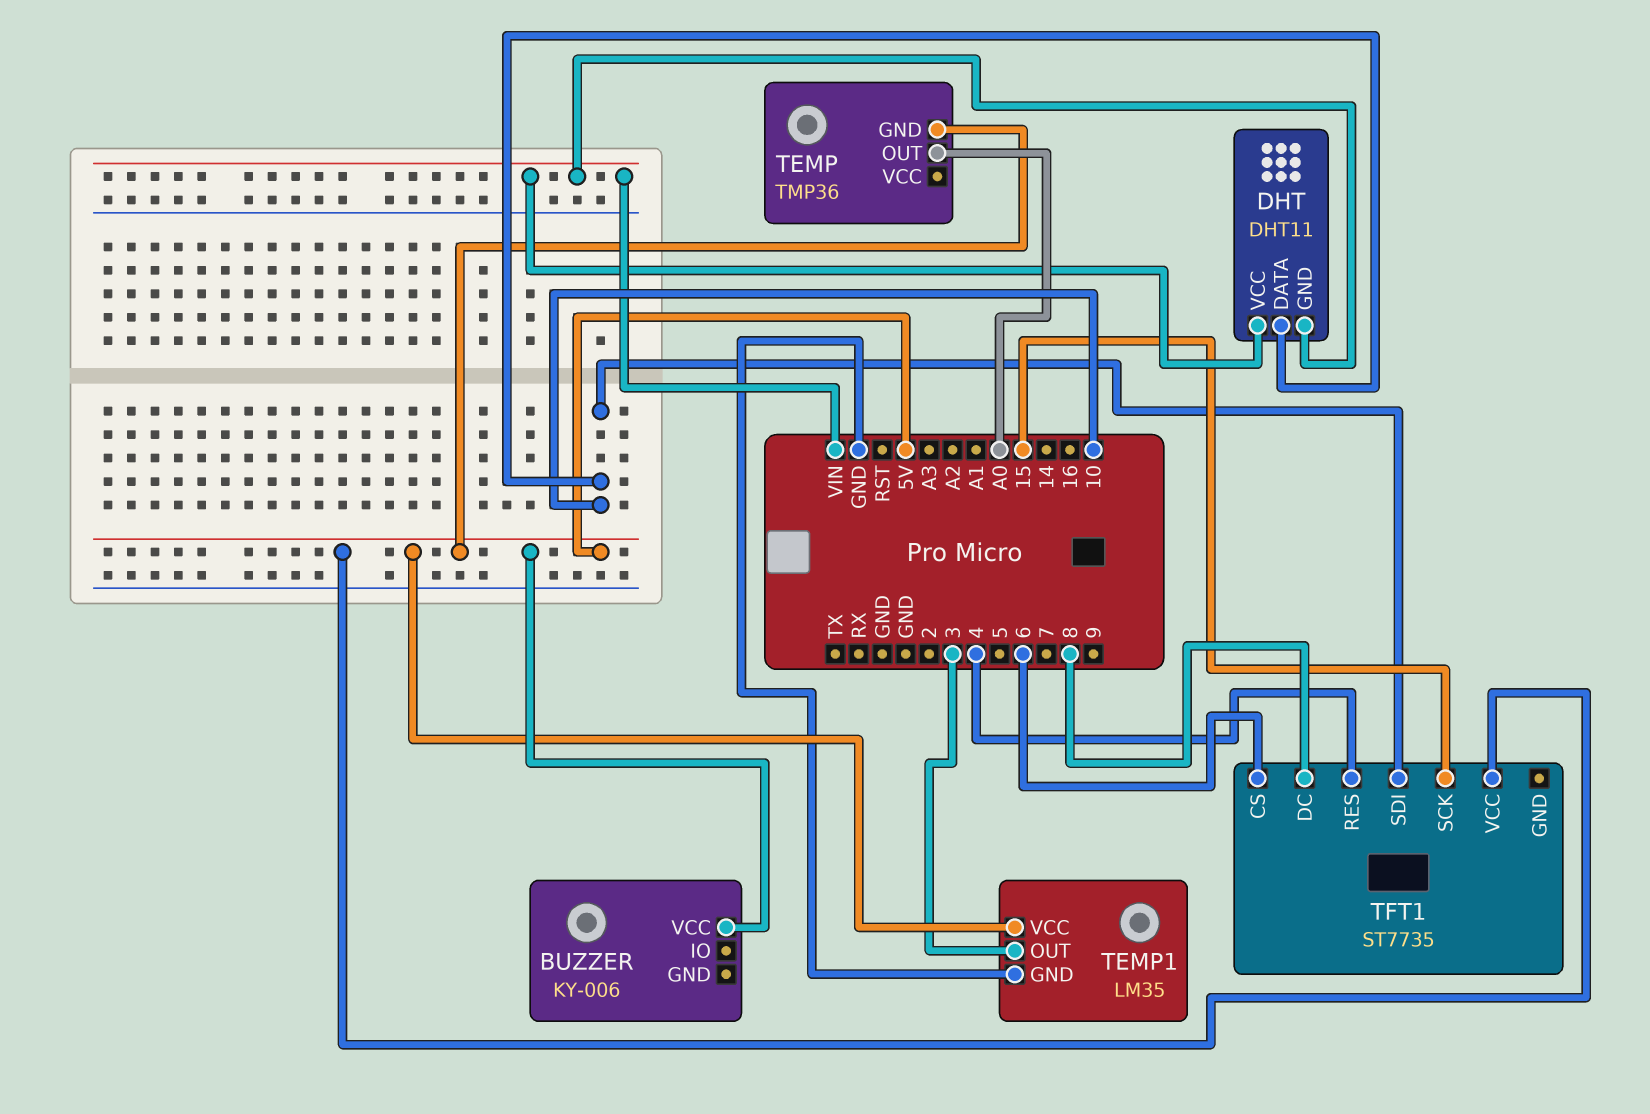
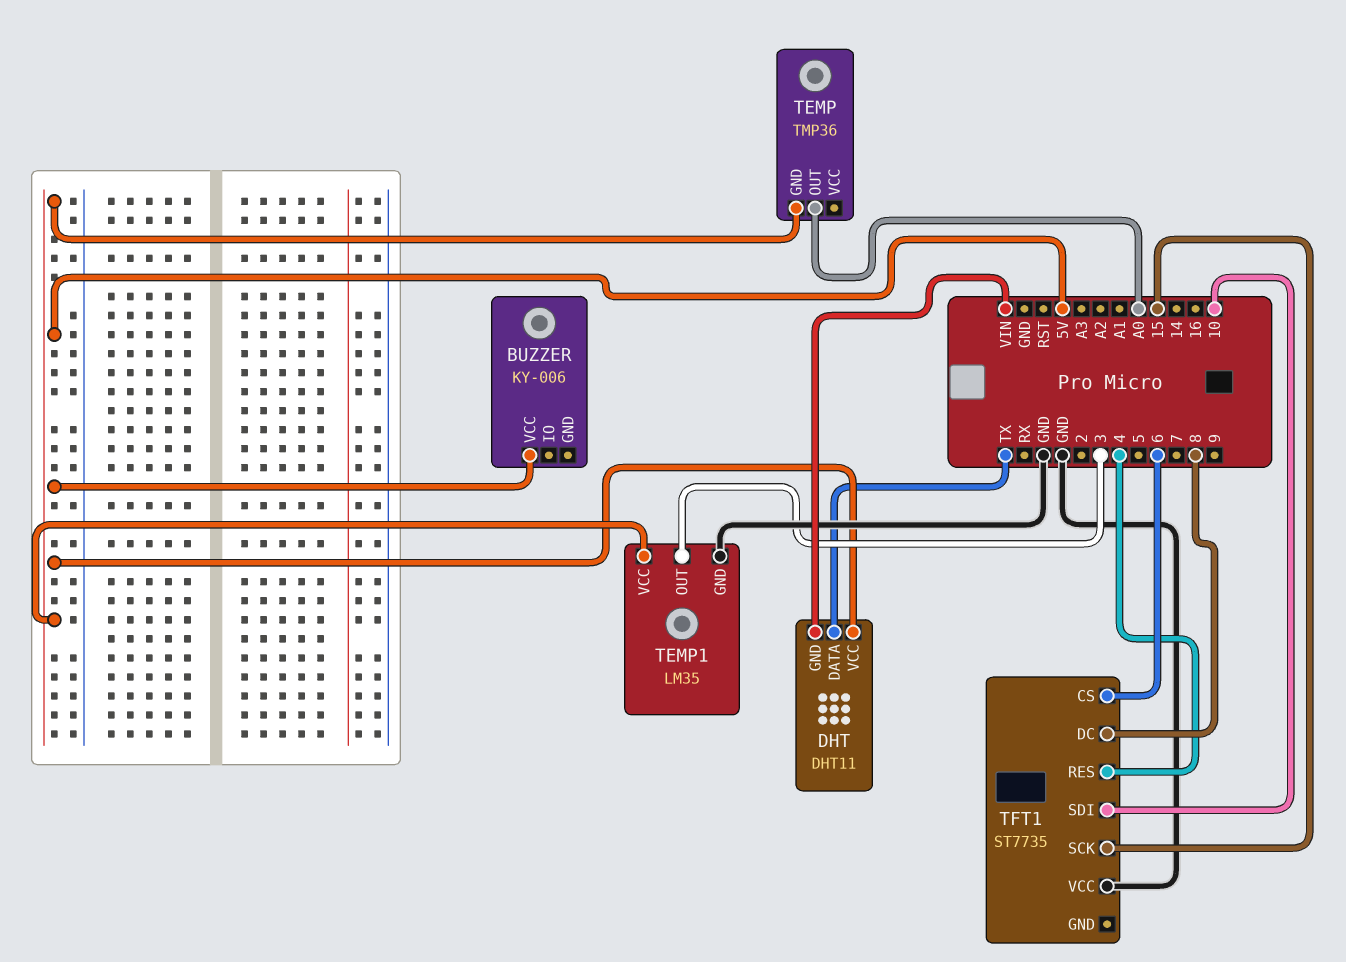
DHT pin DATA: 10 -> TX
DHT pin VCC: VIN -> 5V
TFT1 pin VCC: 5V -> GND

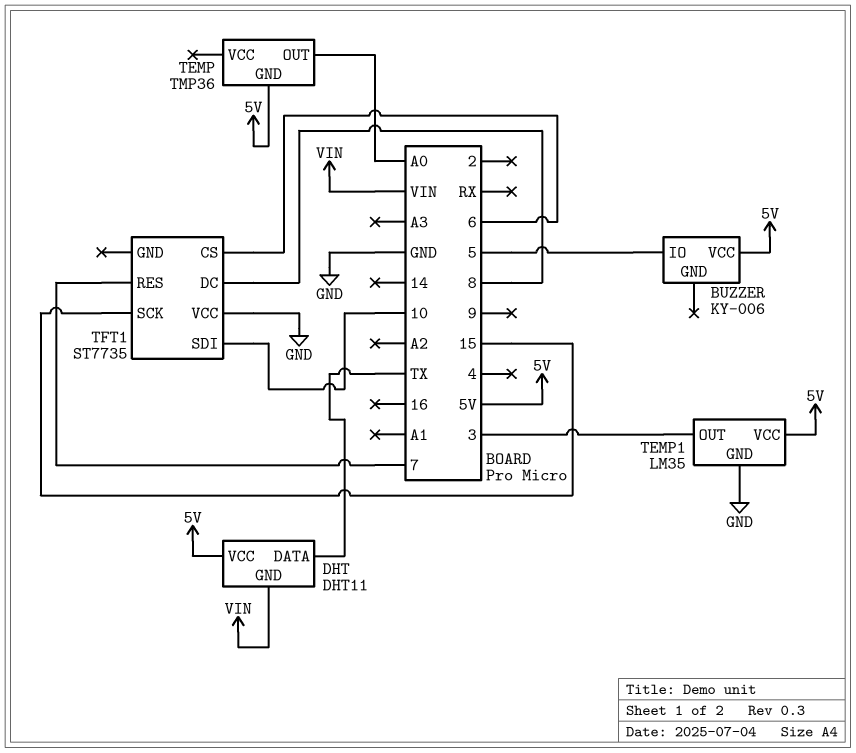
BUZZER pin IO: none -> 5
TFT1 pin RES: 4 -> 7

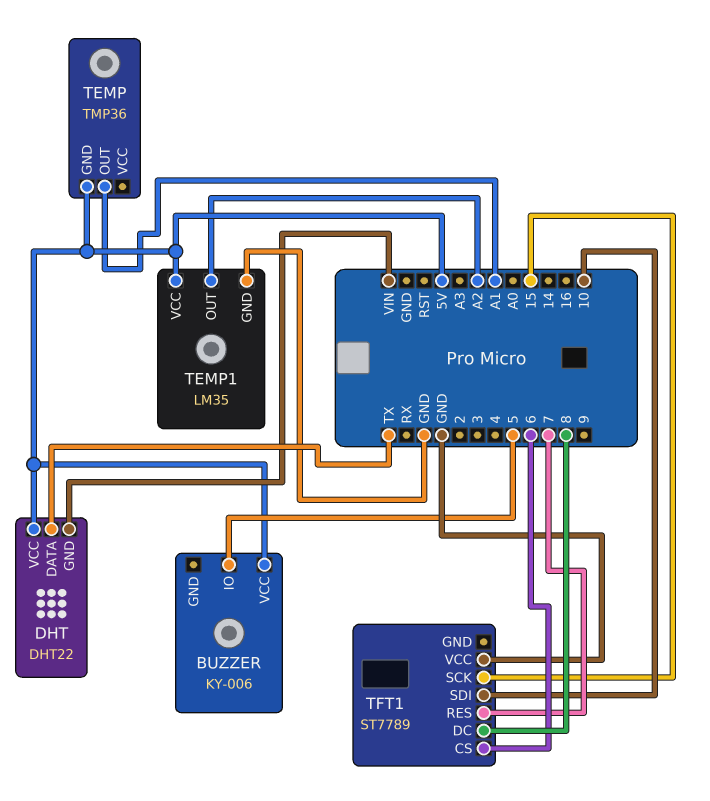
DHT: DHT11 -> DHT22
TEMP pin OUT: A0 -> A1
TEMP1 pin OUT: 3 -> A2
TFT1: ST7735 -> ST7789

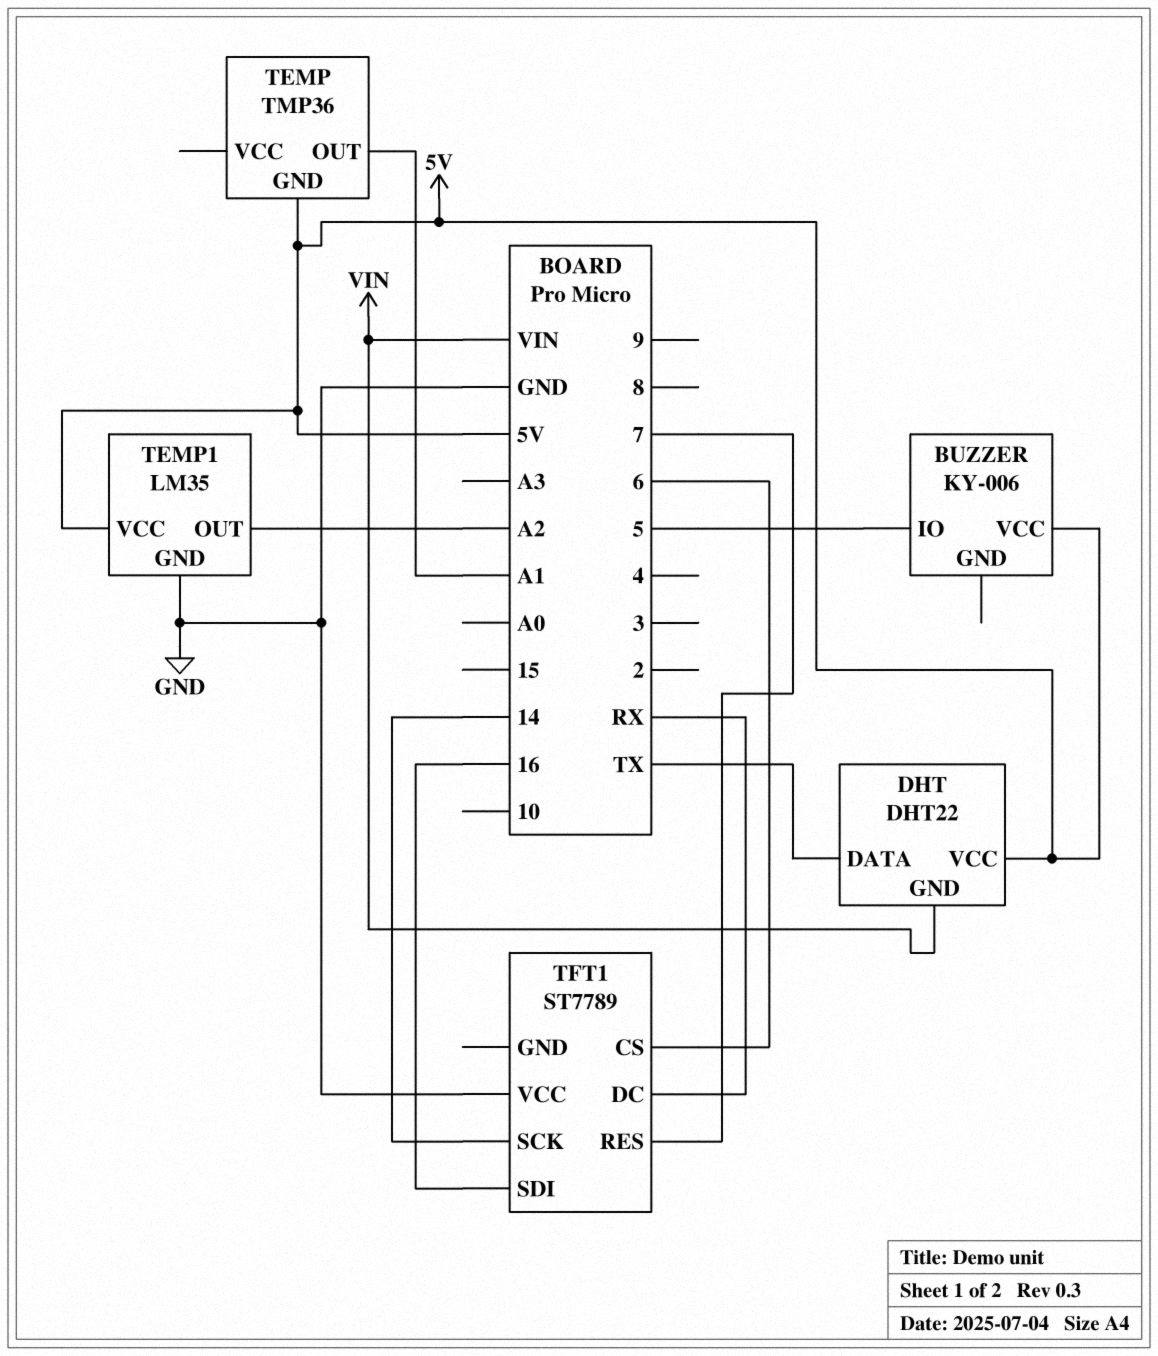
TFT1 pin DC: 8 -> RX
TFT1 pin SCK: 15 -> 14
TFT1 pin SDI: 10 -> 16

